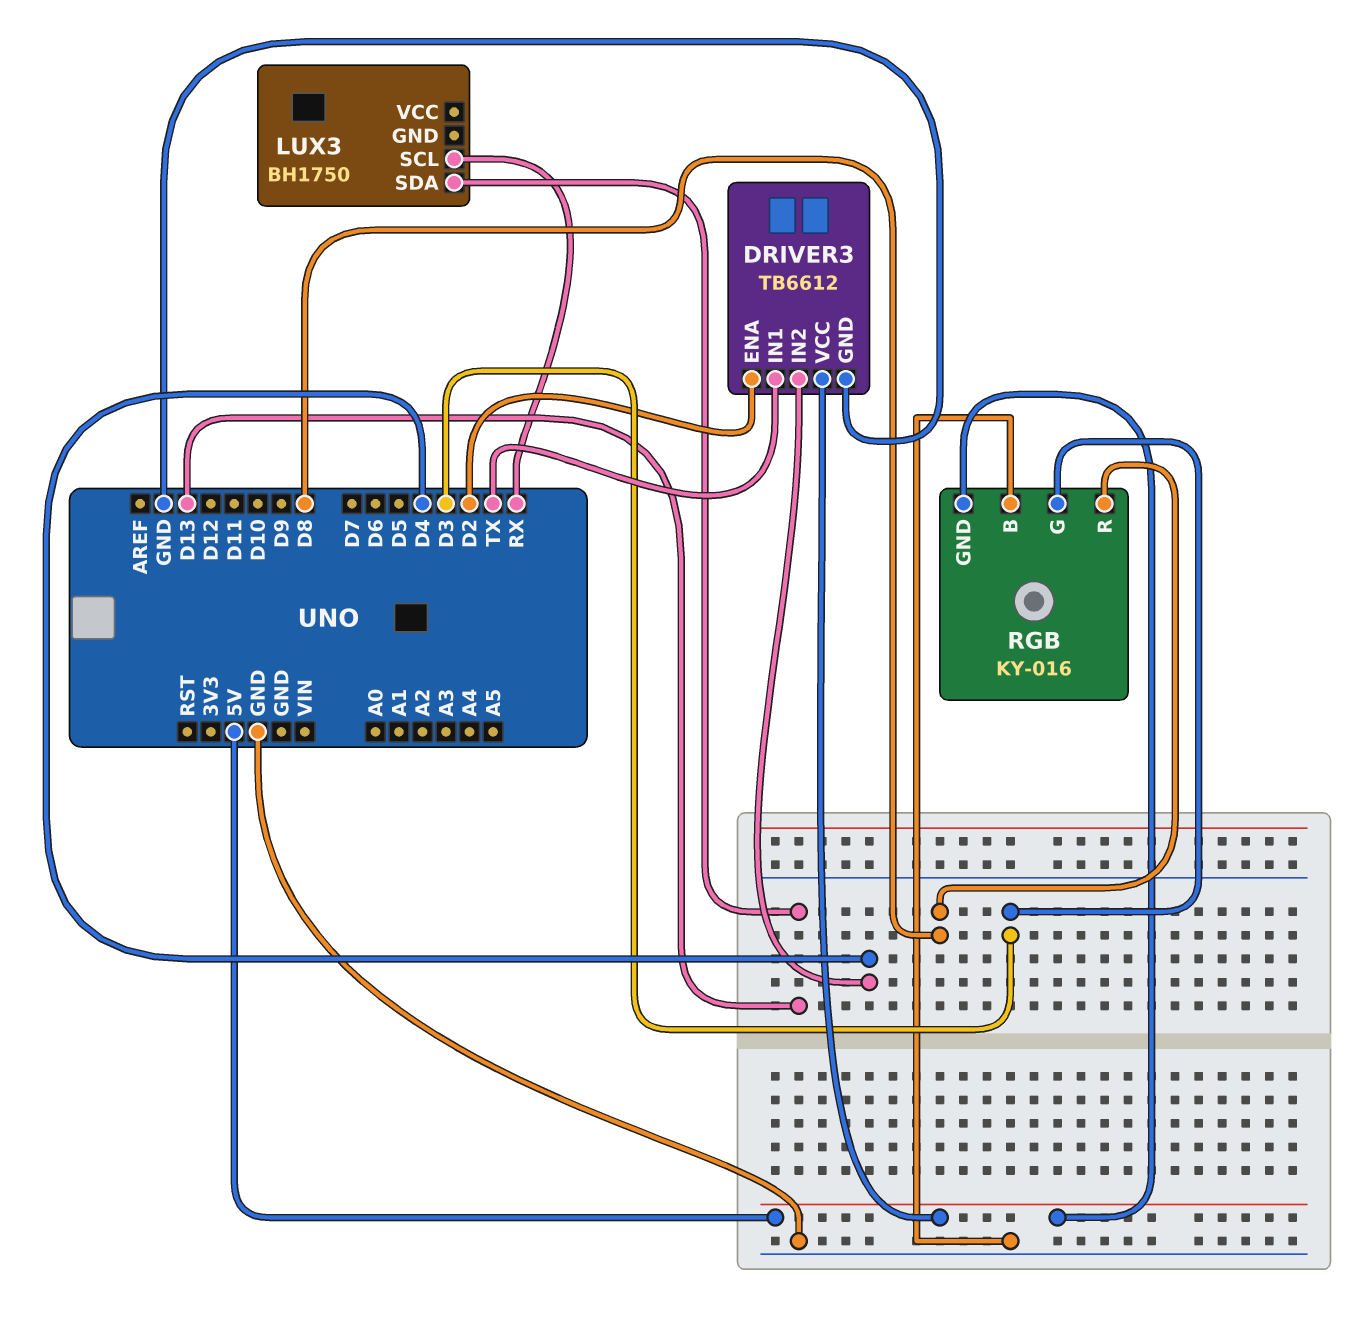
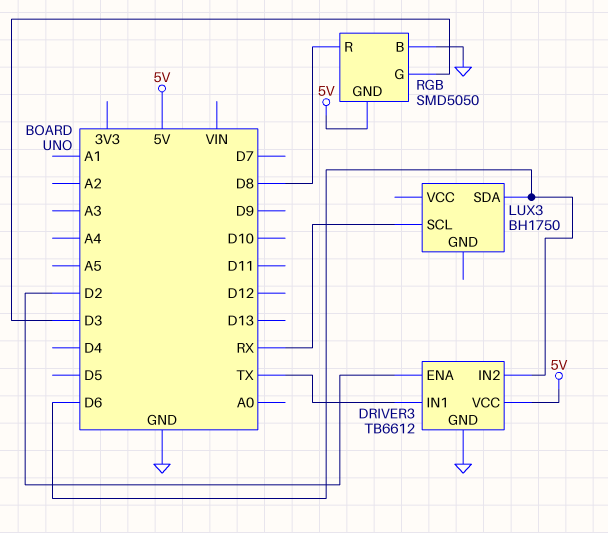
DRIVER3 pin IN2: D4 -> D6
LUX3 pin SDA: D13 -> D6
RGB: KY-016 -> SMD5050

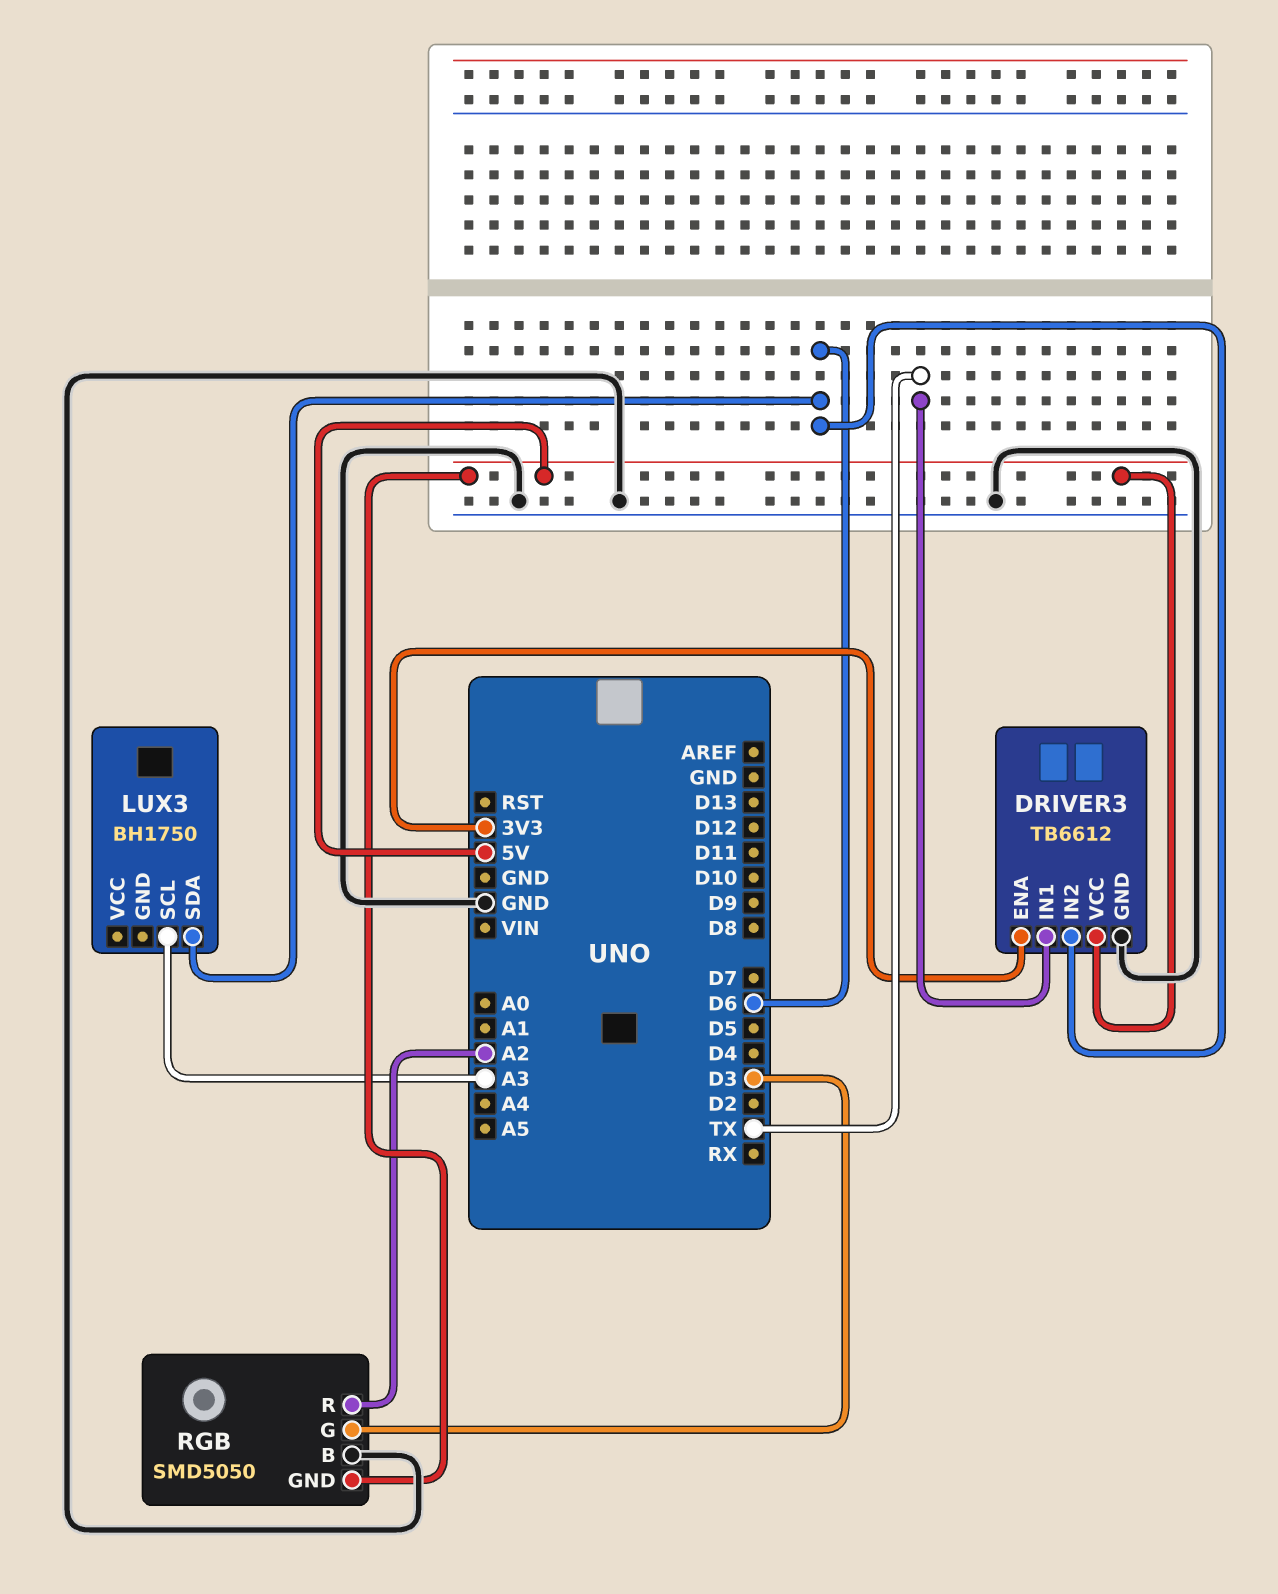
DRIVER3 pin ENA: D2 -> 3V3
LUX3 pin SCL: RX -> A3
RGB pin R: D8 -> A2

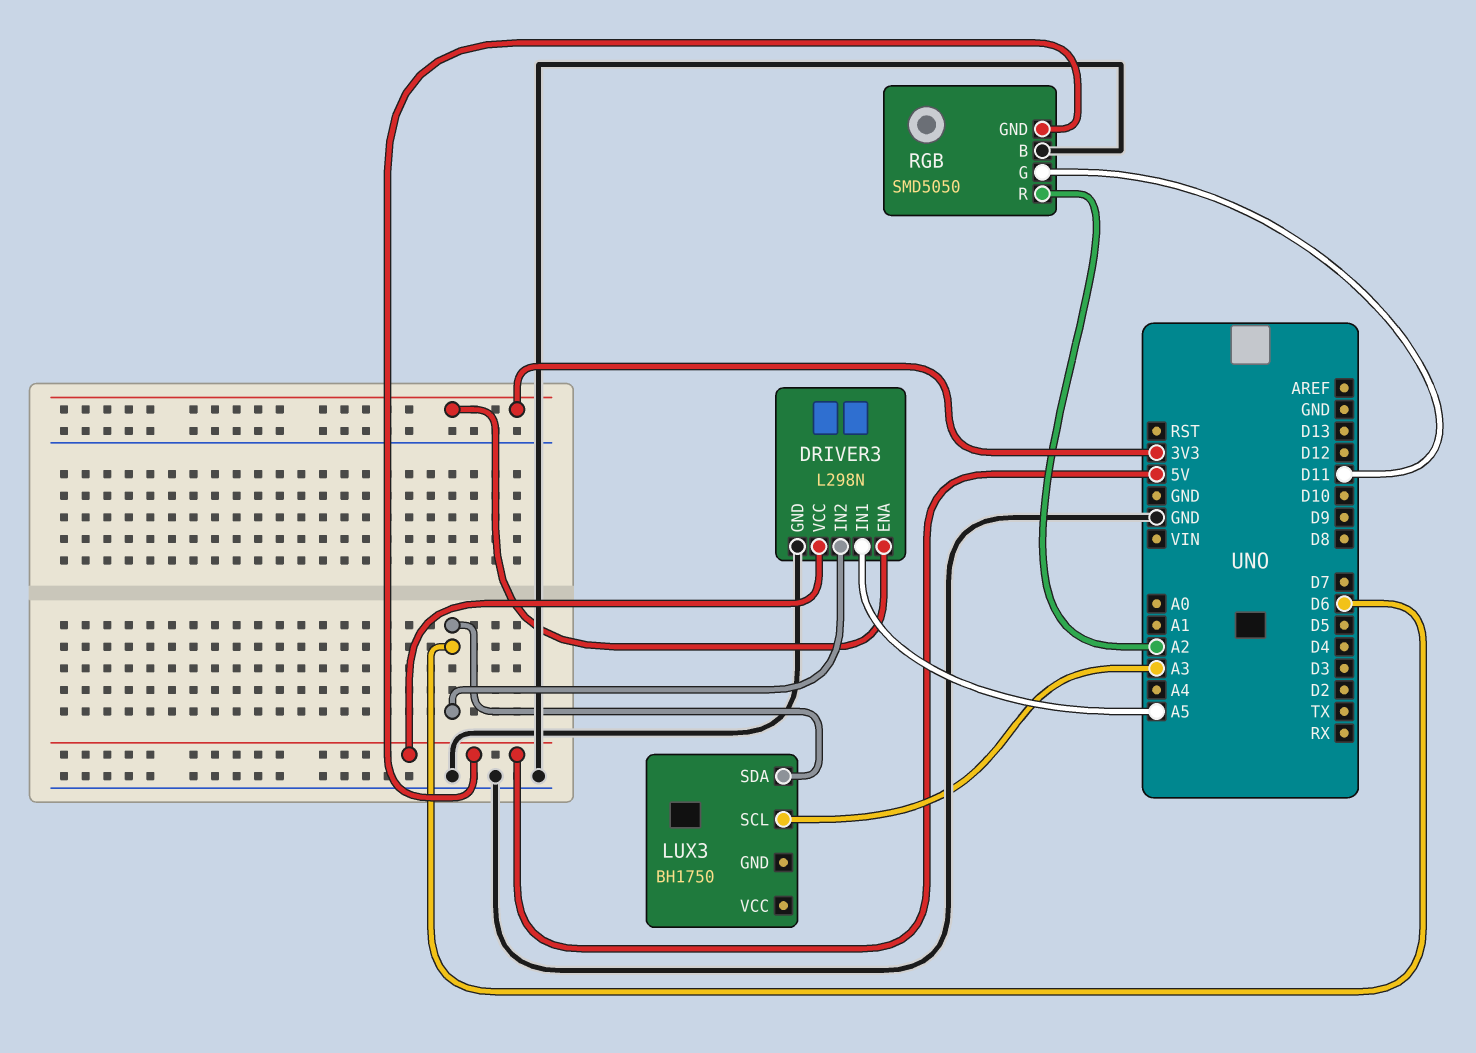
DRIVER3: TB6612 -> L298N
DRIVER3 pin IN1: TX -> A5
RGB pin G: D3 -> D11

